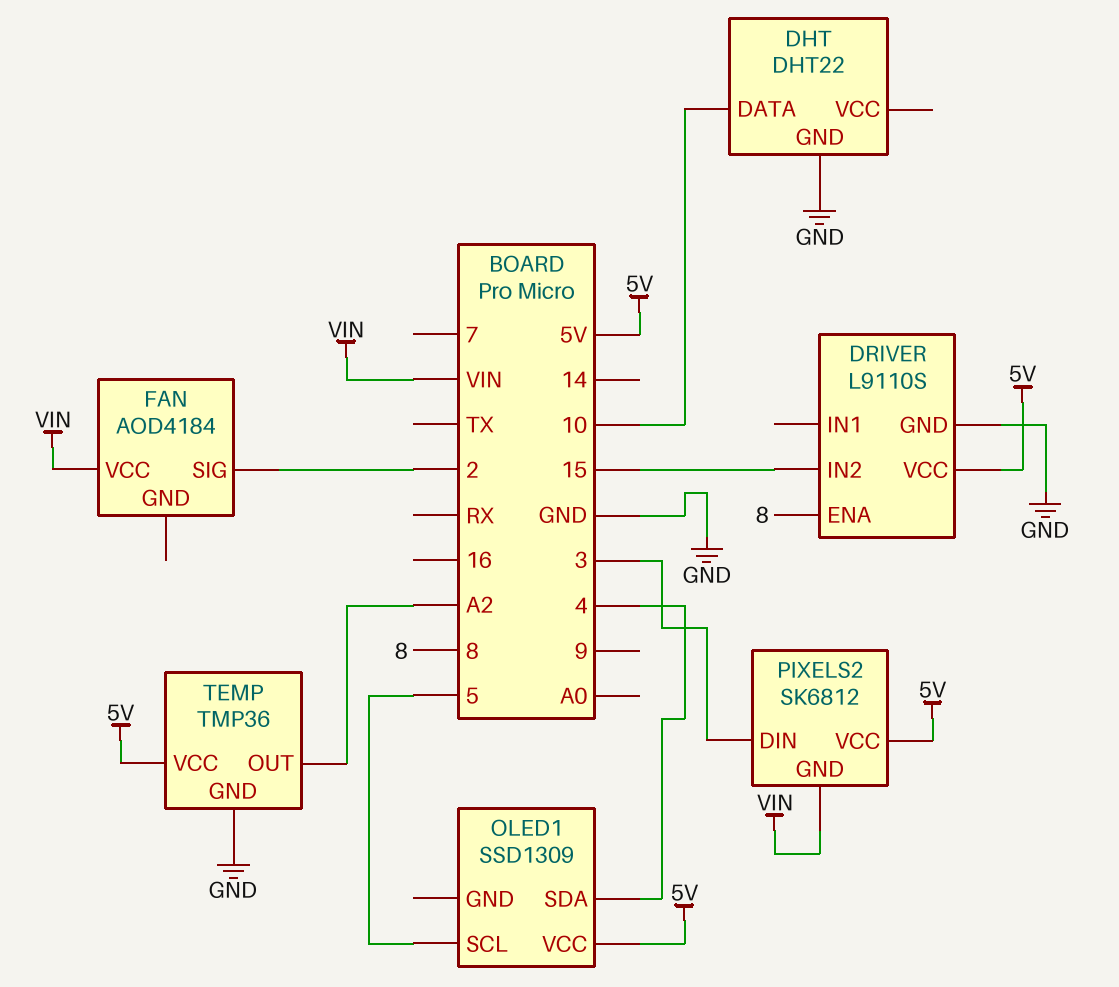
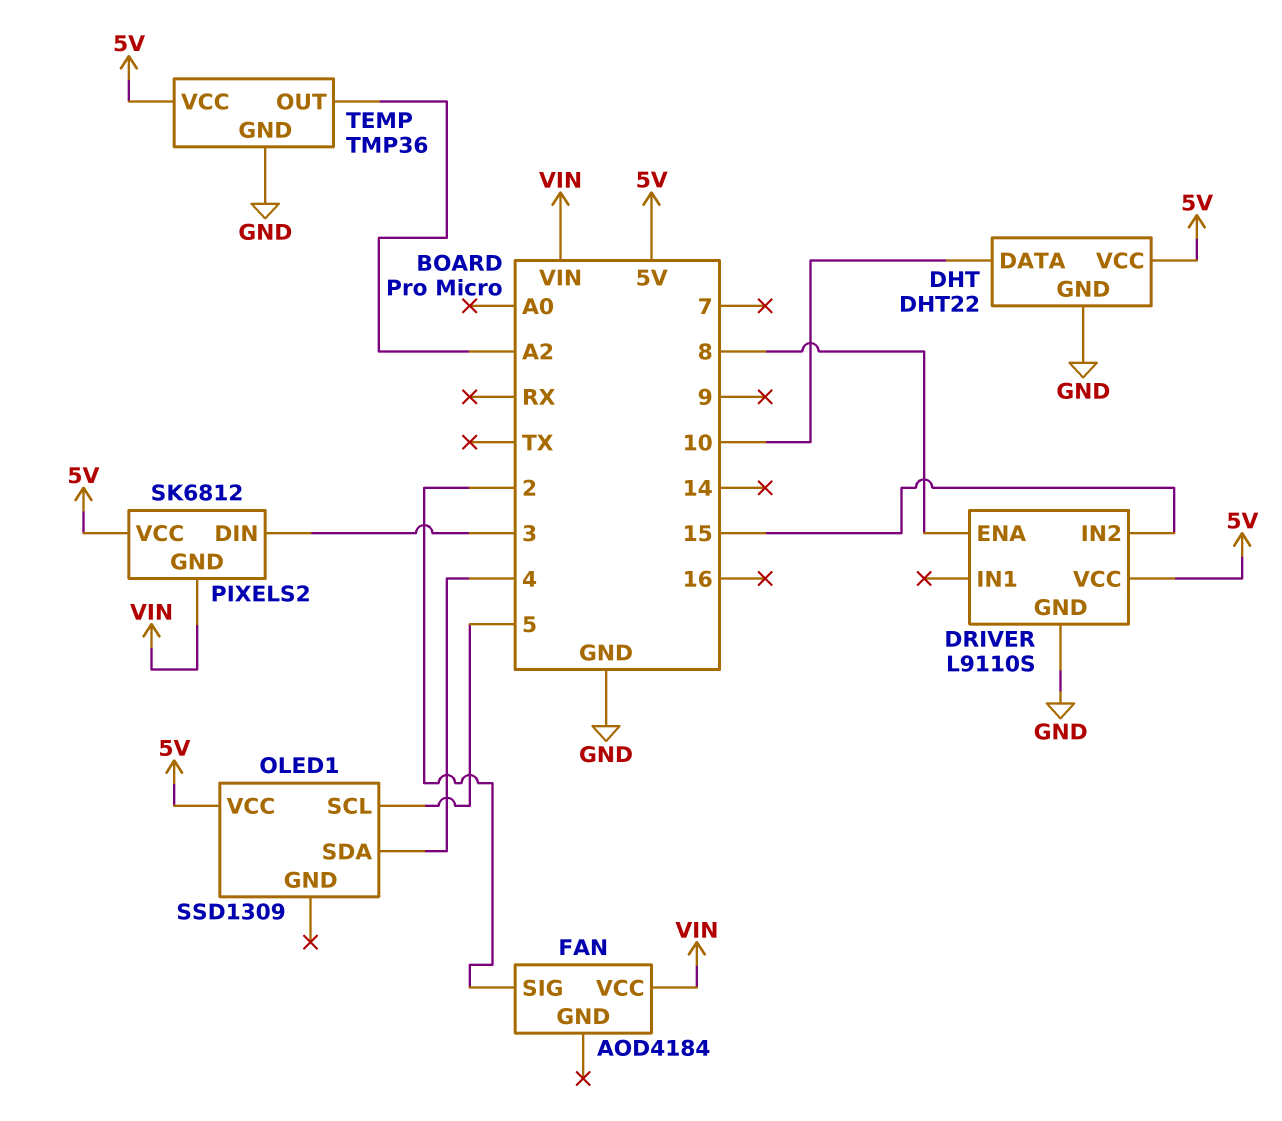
DHT pin VCC: none -> 5V

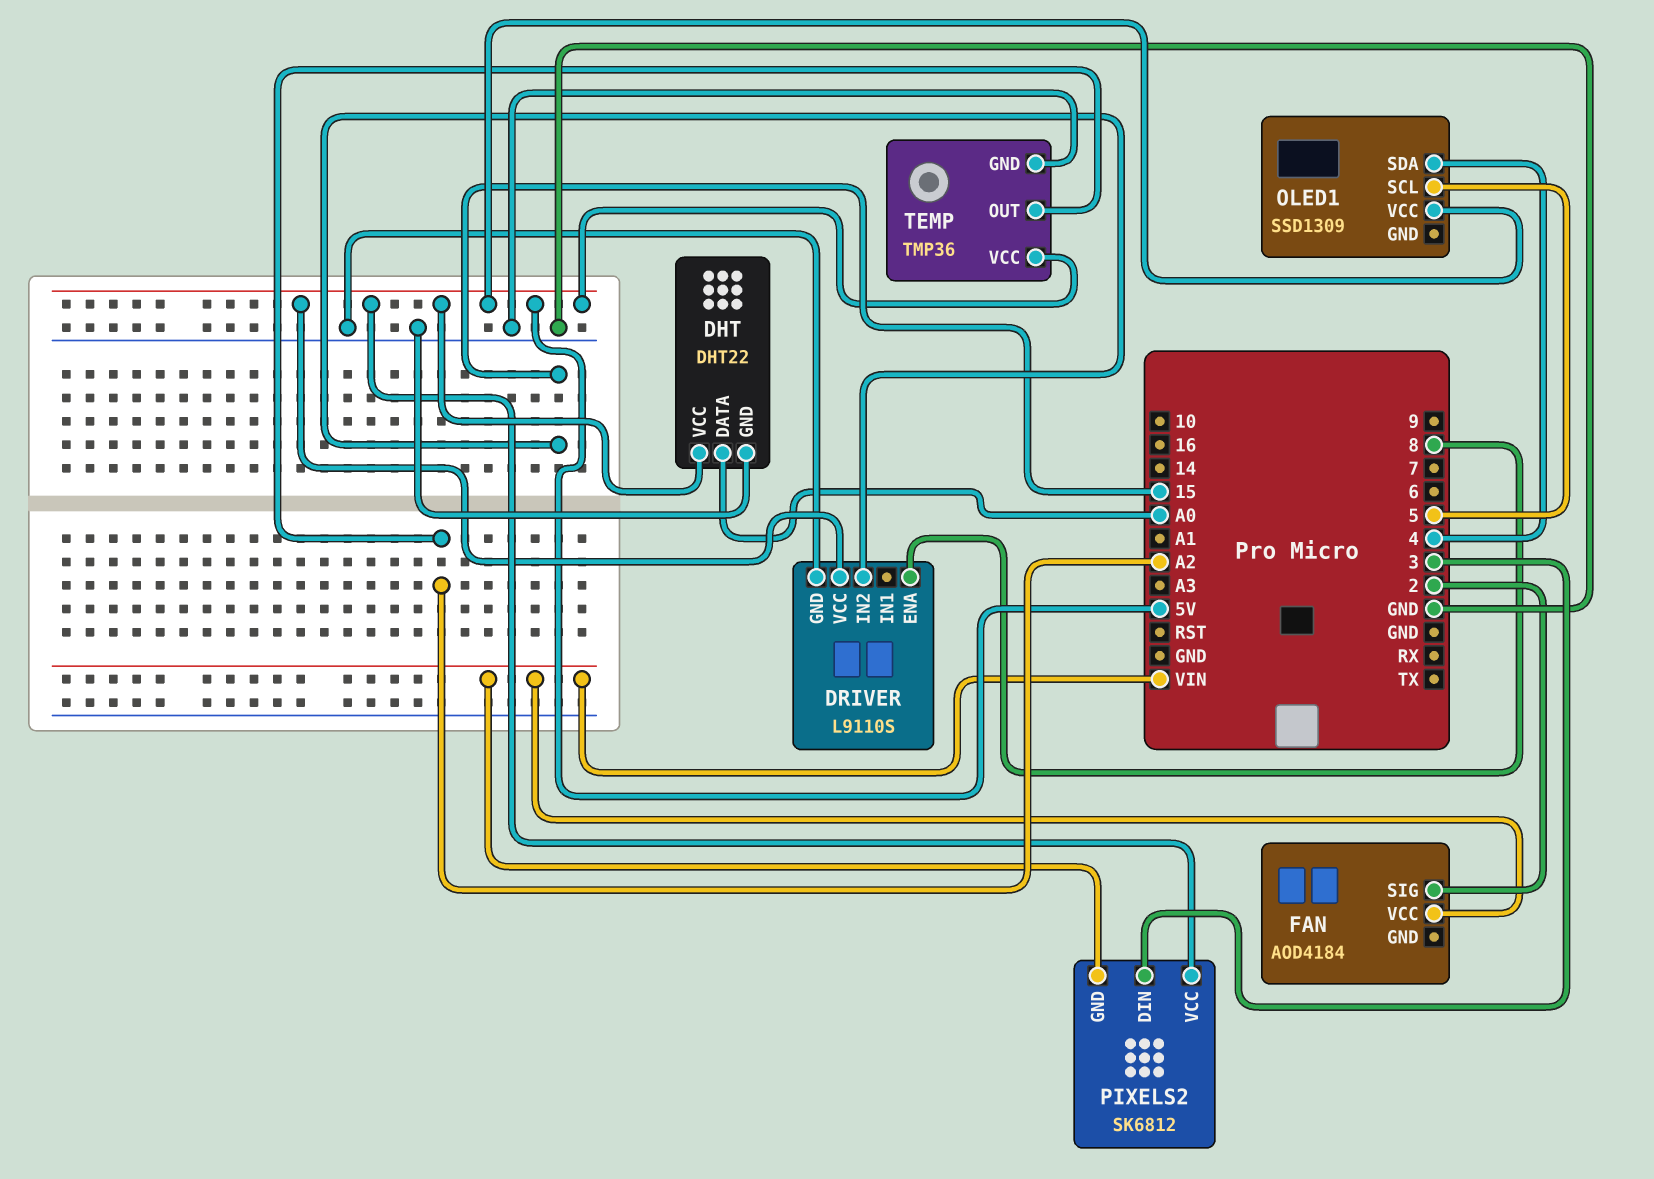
DHT pin DATA: 10 -> A0

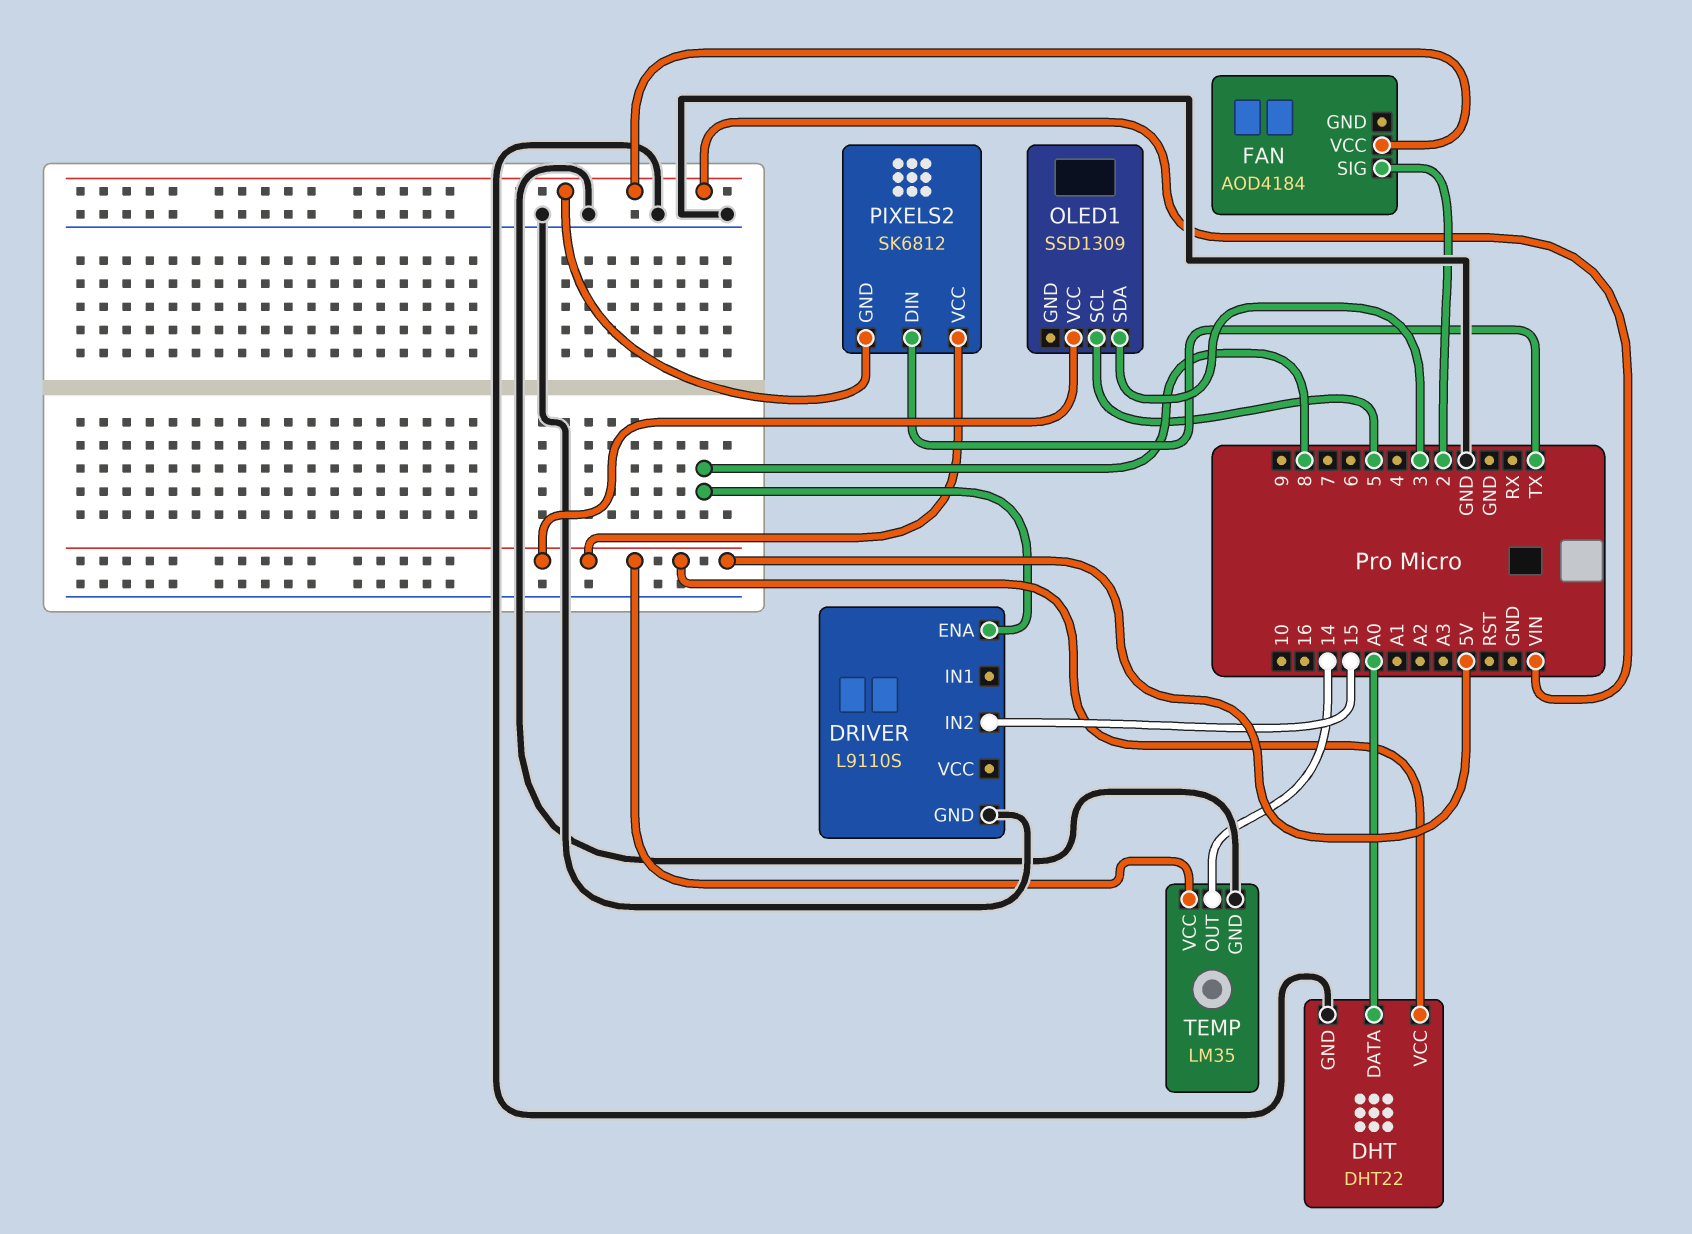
DRIVER pin VCC: 5V -> none
OLED1 pin SDA: 4 -> 3
PIXELS2 pin DIN: 3 -> TX
TEMP: TMP36 -> LM35
TEMP pin OUT: A2 -> 14

